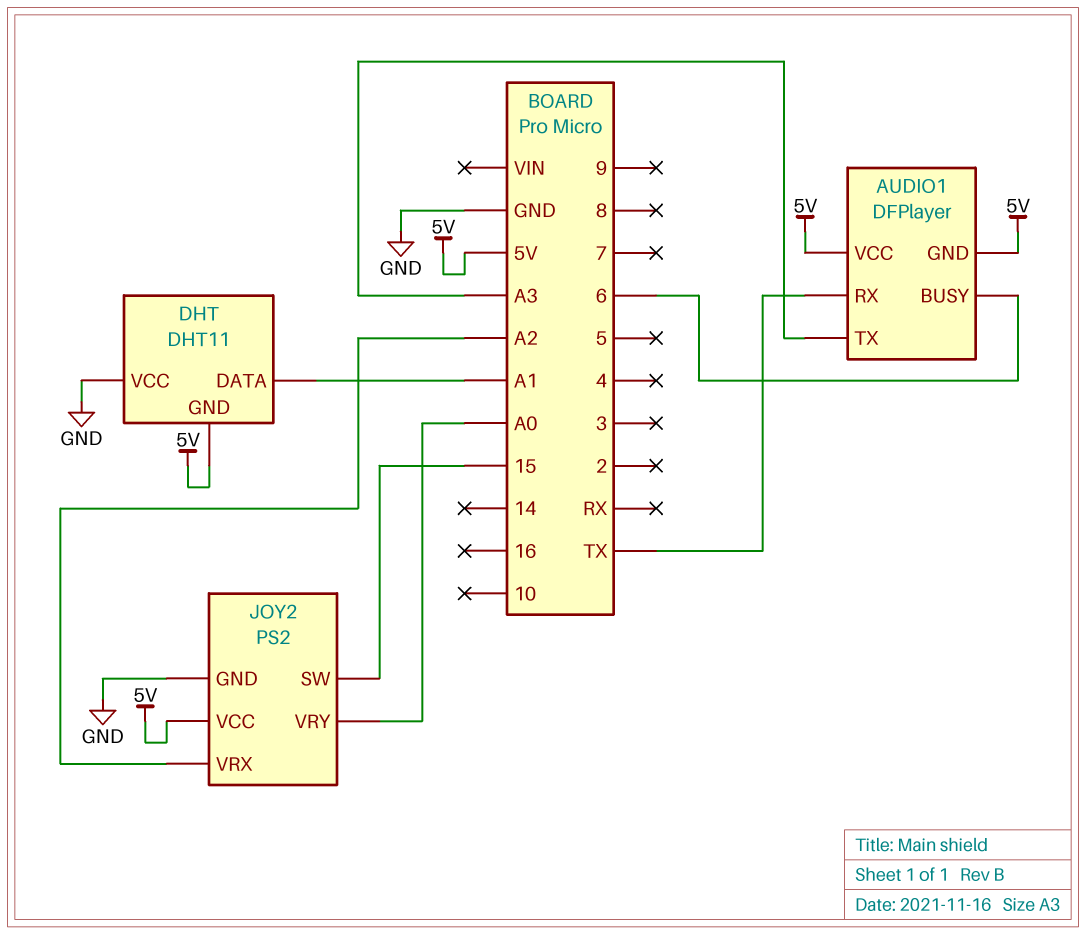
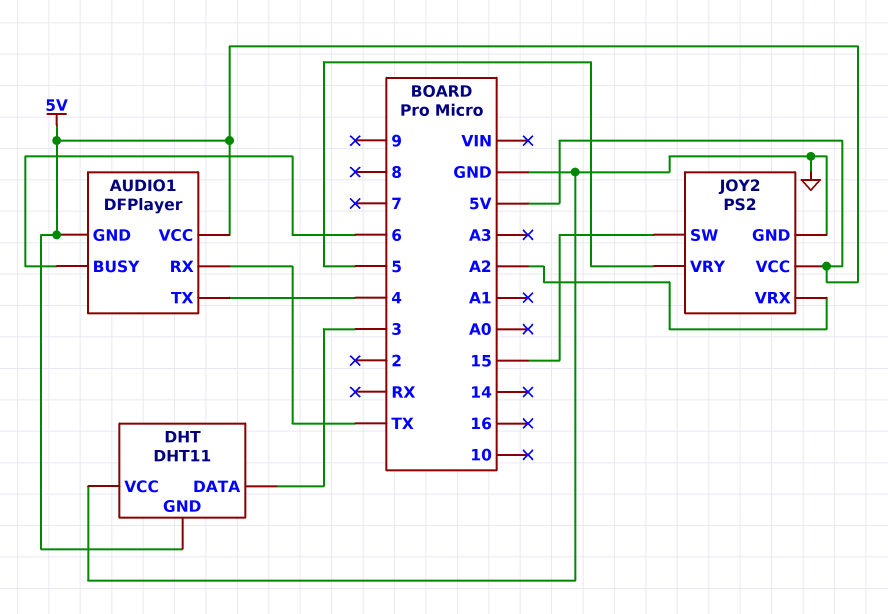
AUDIO1 pin TX: A3 -> 4
DHT pin DATA: A1 -> 3
JOY2 pin VRY: A0 -> 5

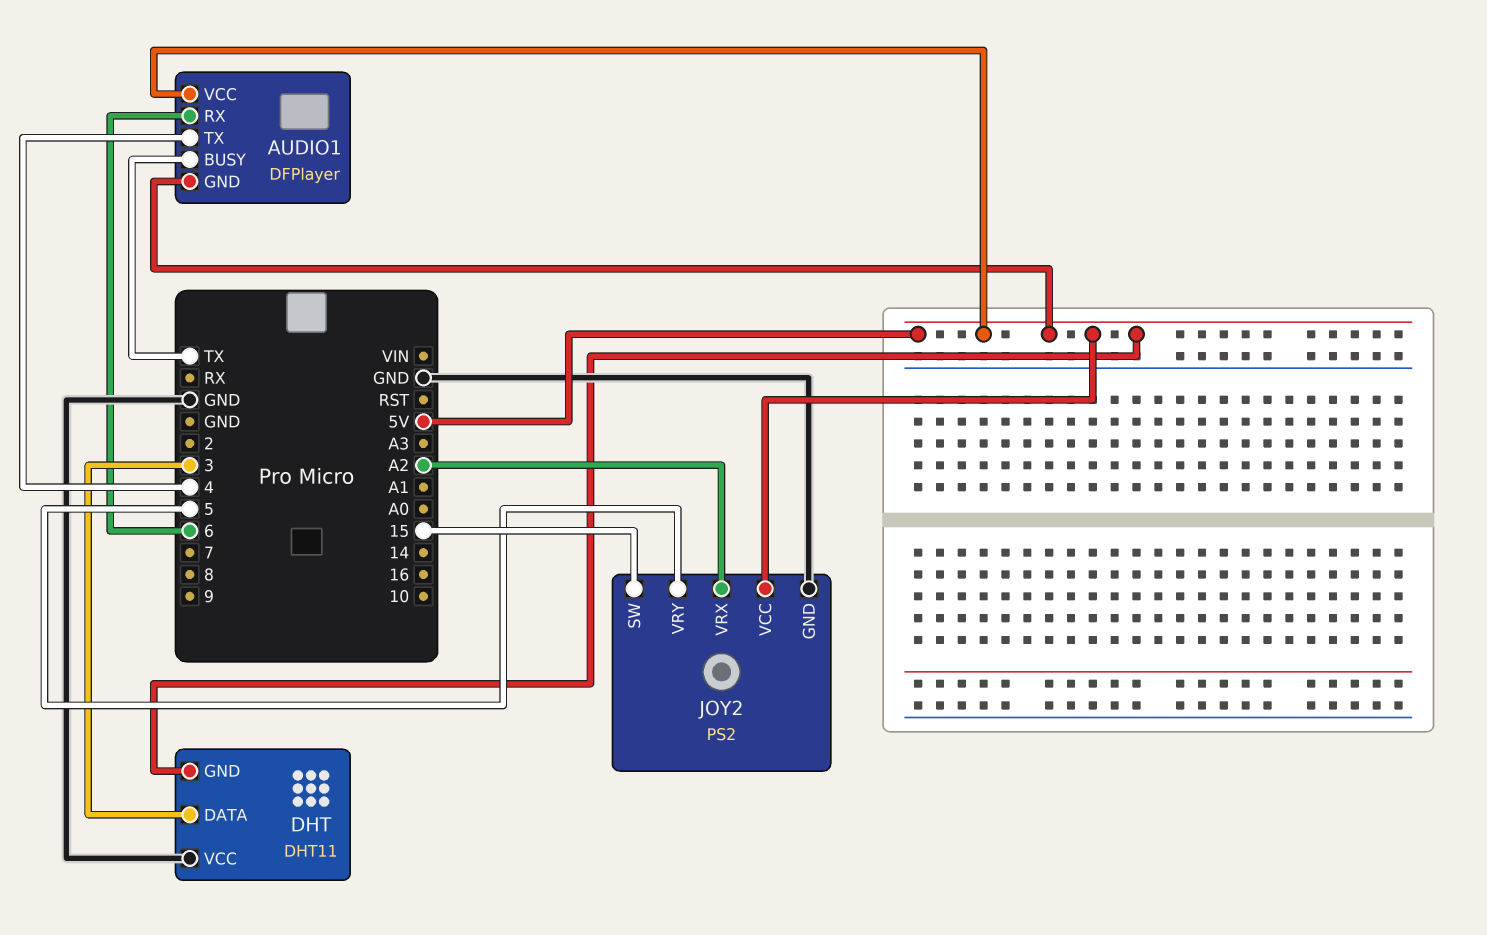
AUDIO1 pin BUSY: 6 -> TX
AUDIO1 pin RX: TX -> 6

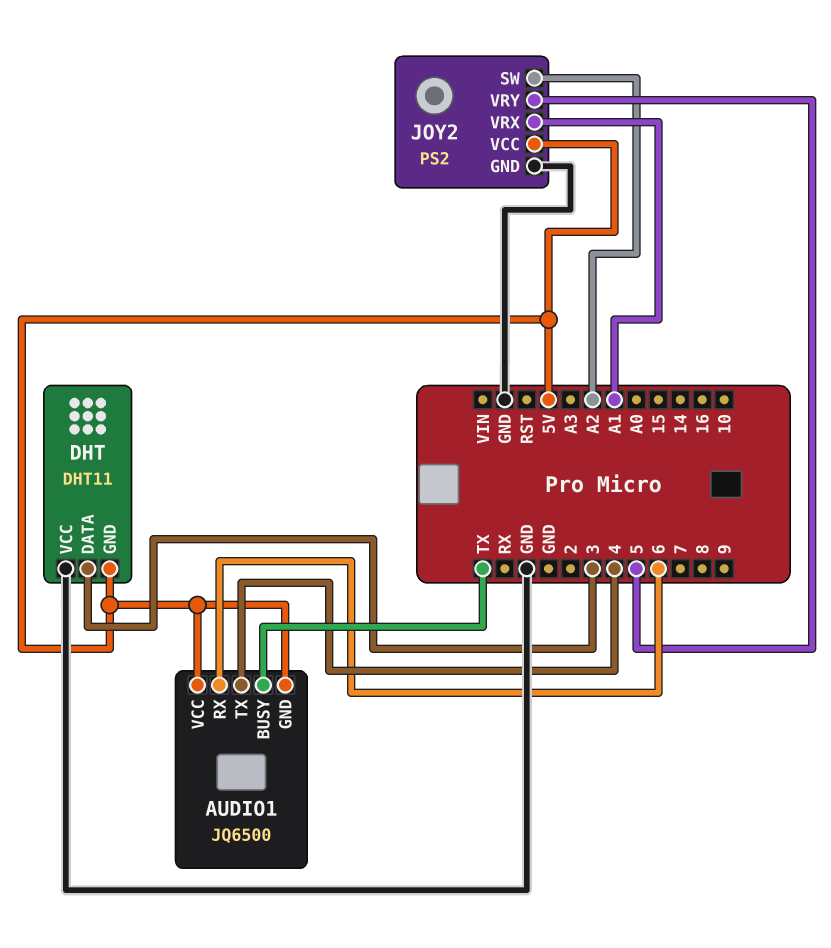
AUDIO1: DFPlayer -> JQ6500
JOY2 pin SW: 15 -> A2
JOY2 pin VRX: A2 -> A1

